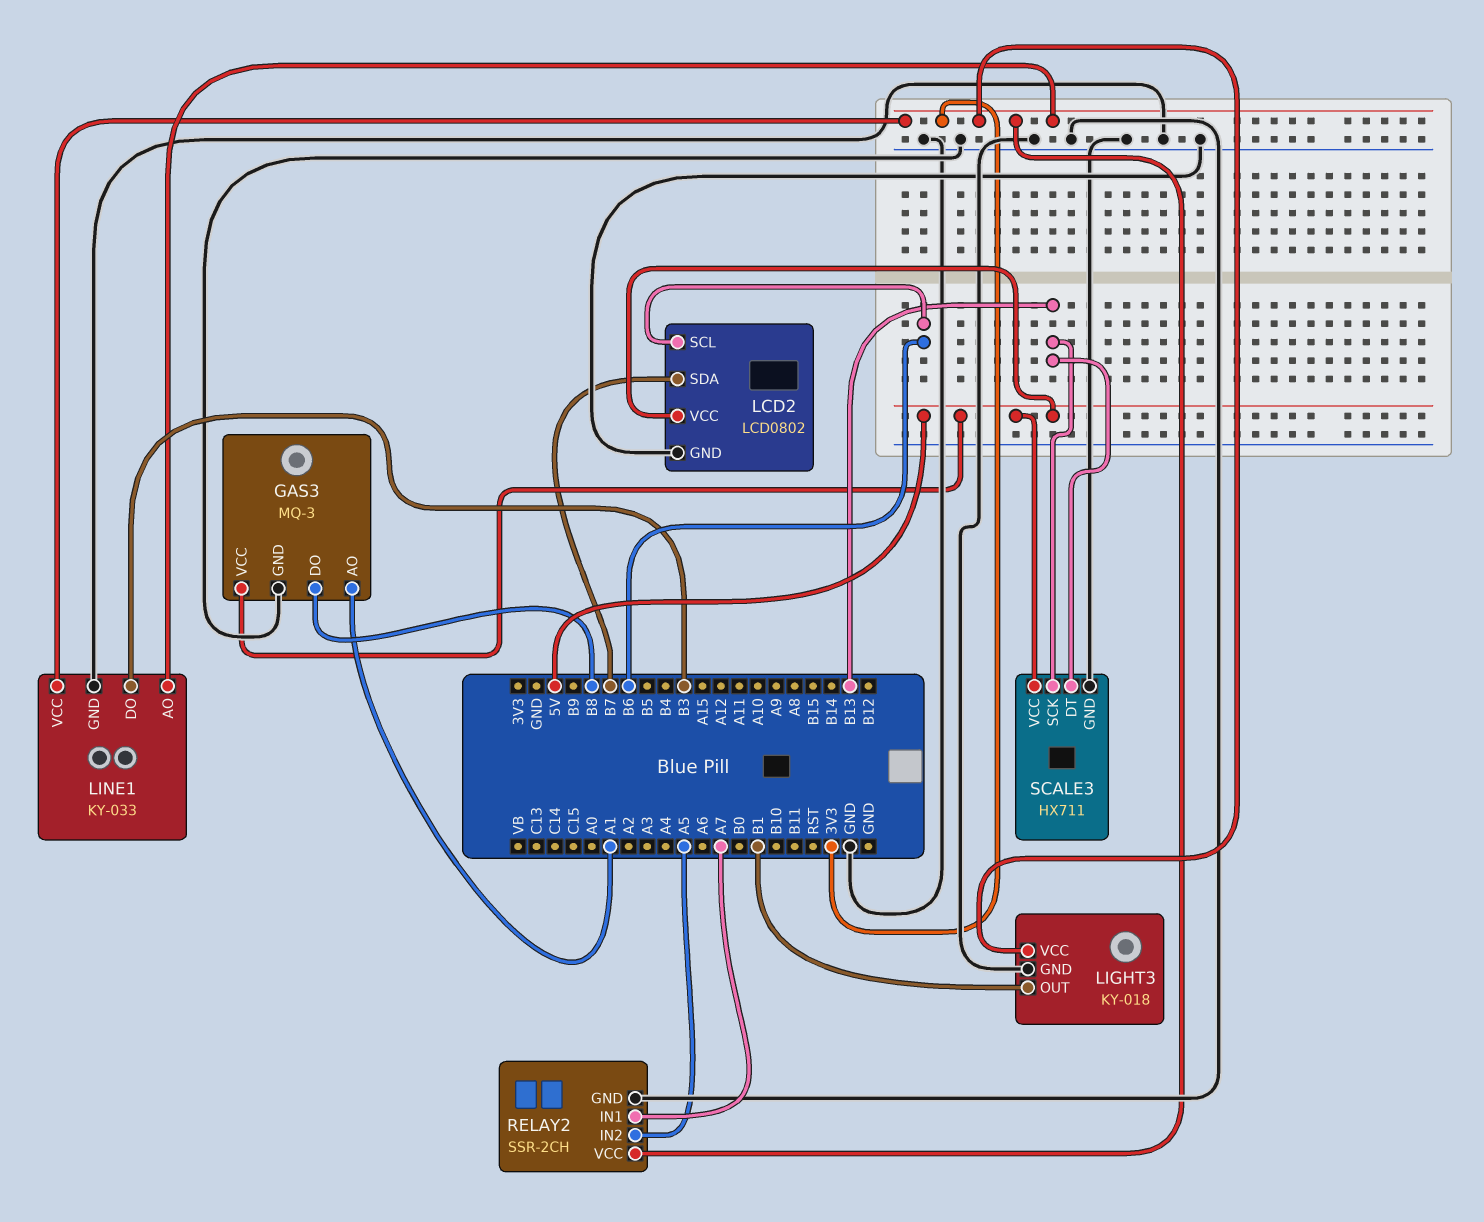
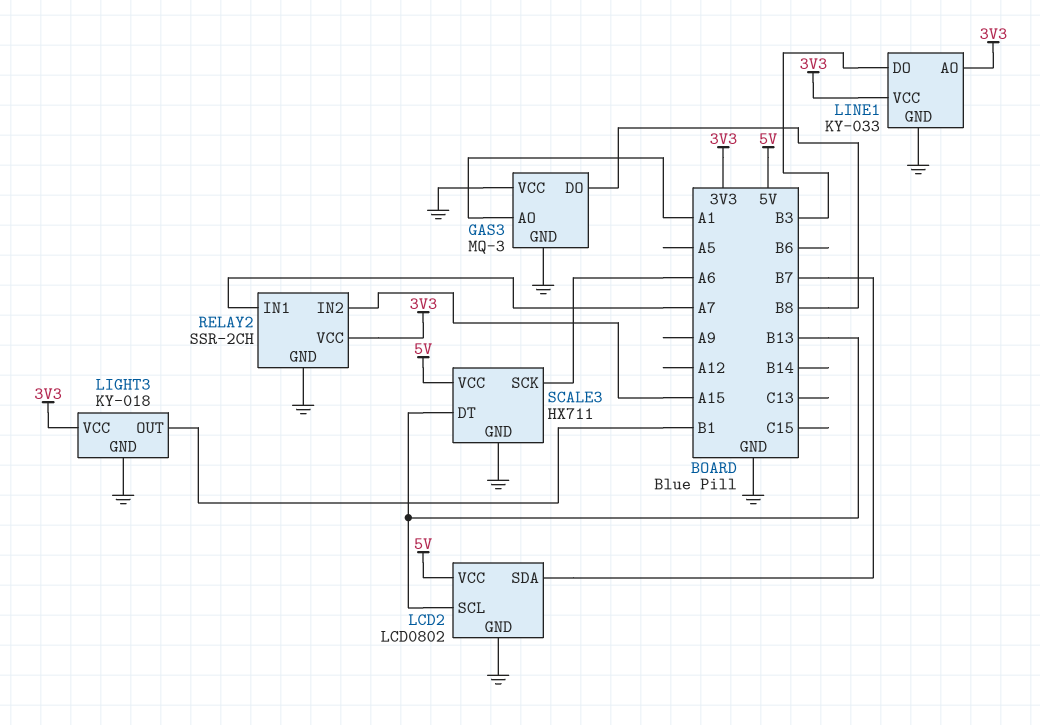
GAS3 pin VCC: 5V -> GND
LCD2 pin SCL: B6 -> B13
RELAY2 pin IN2: A5 -> A15
SCALE3 pin SCK: B13 -> A6

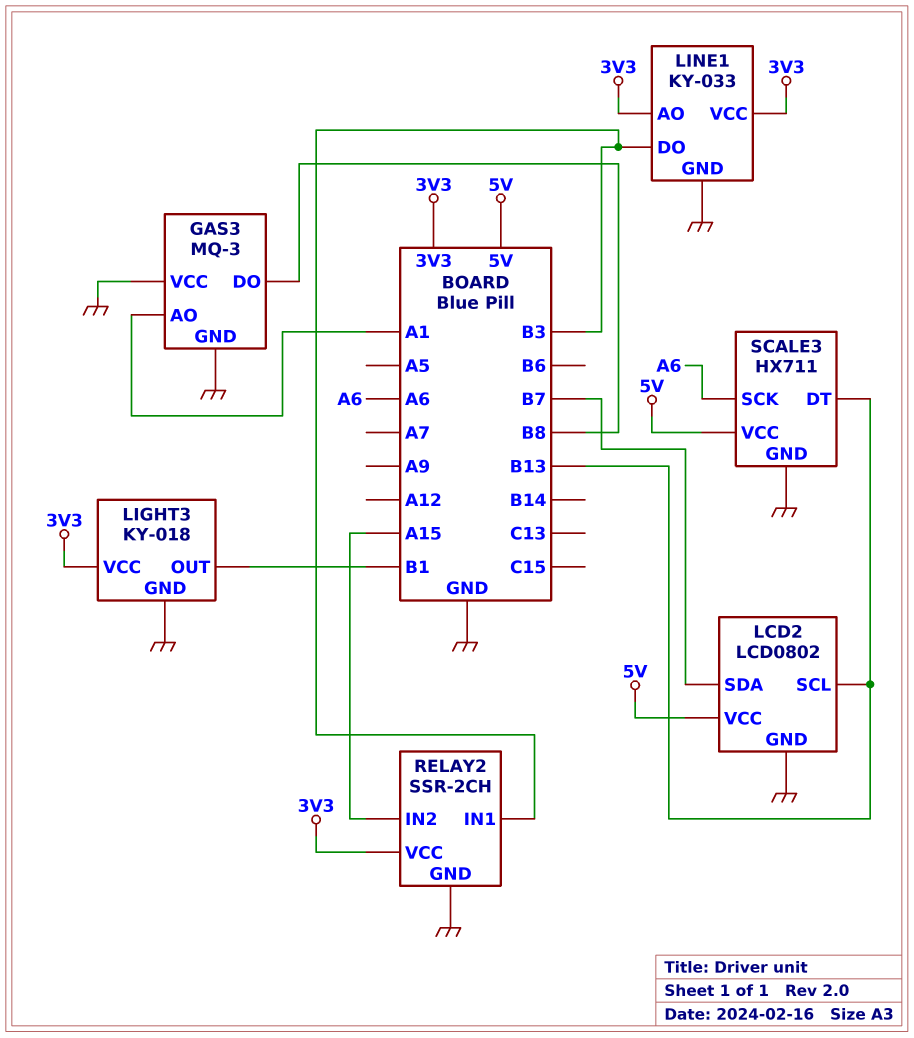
RELAY2 pin IN1: A7 -> B3

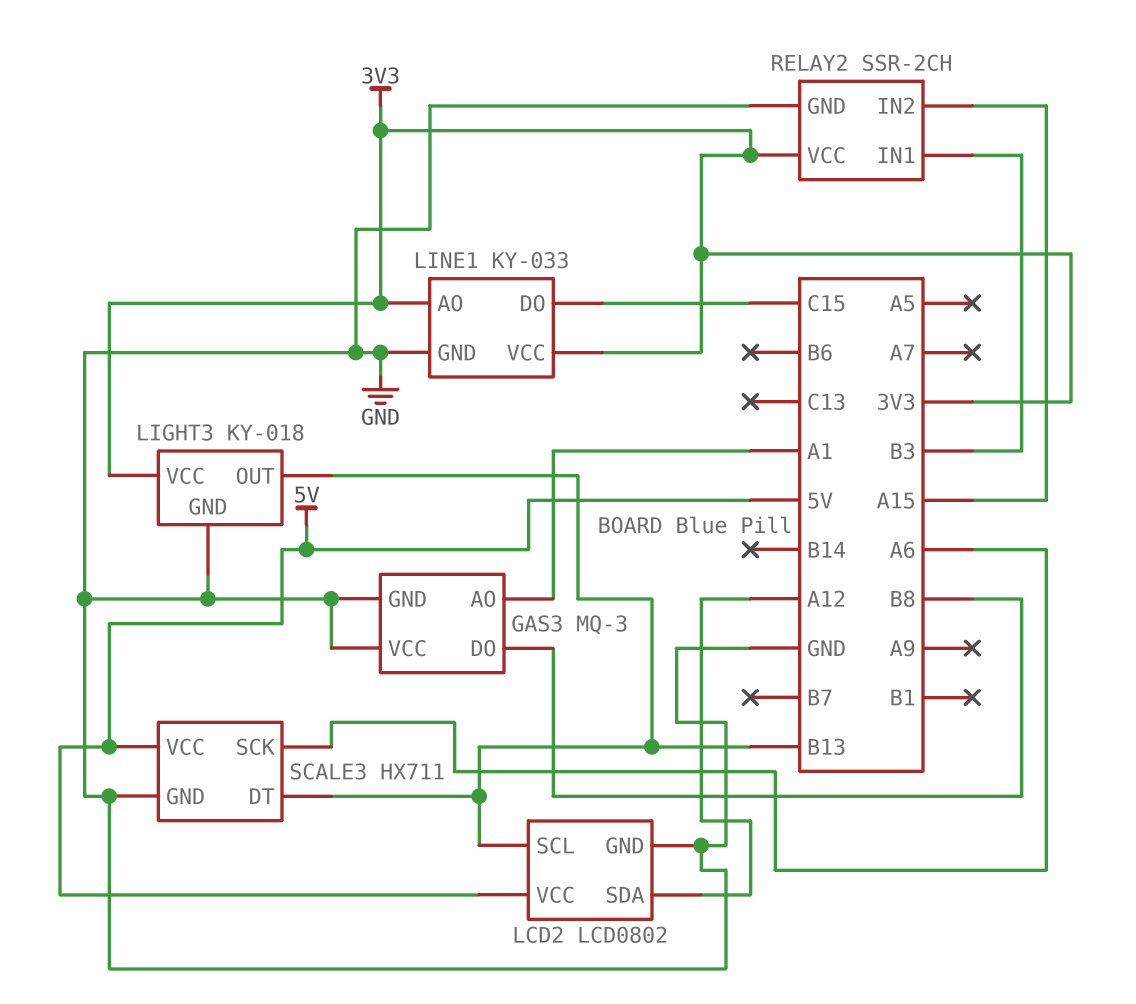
LCD2 pin SDA: B7 -> A12
LIGHT3 pin OUT: B1 -> B13
LINE1 pin DO: B3 -> C15

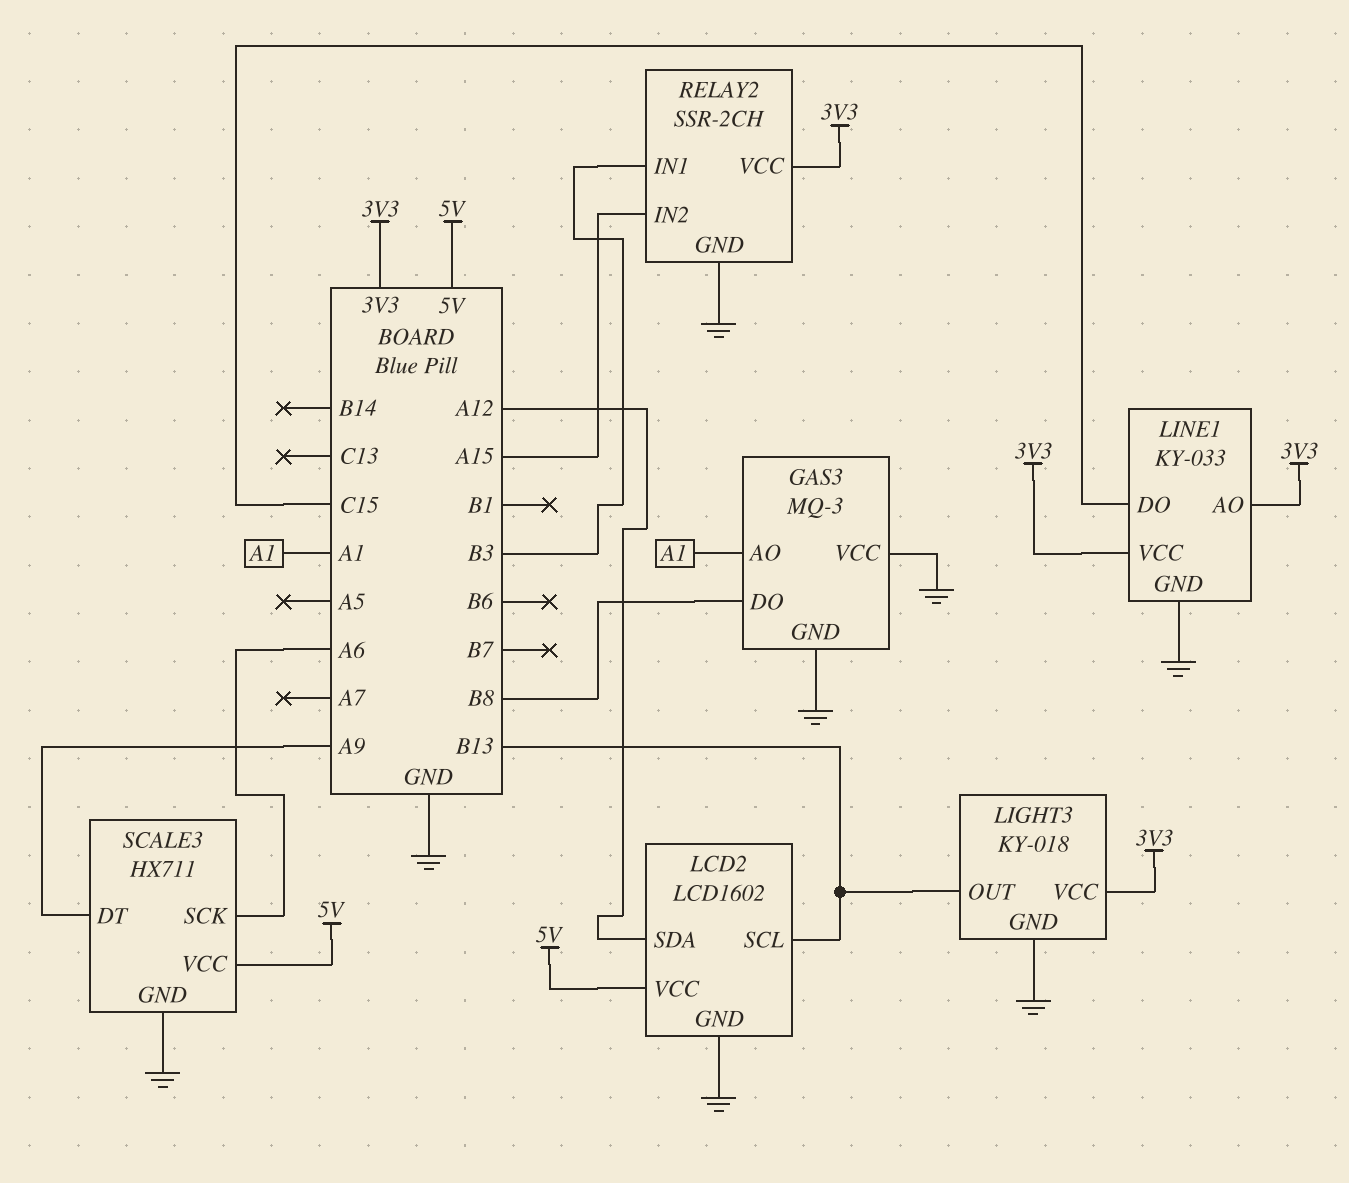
LCD2: LCD0802 -> LCD1602
SCALE3 pin DT: B13 -> A9

